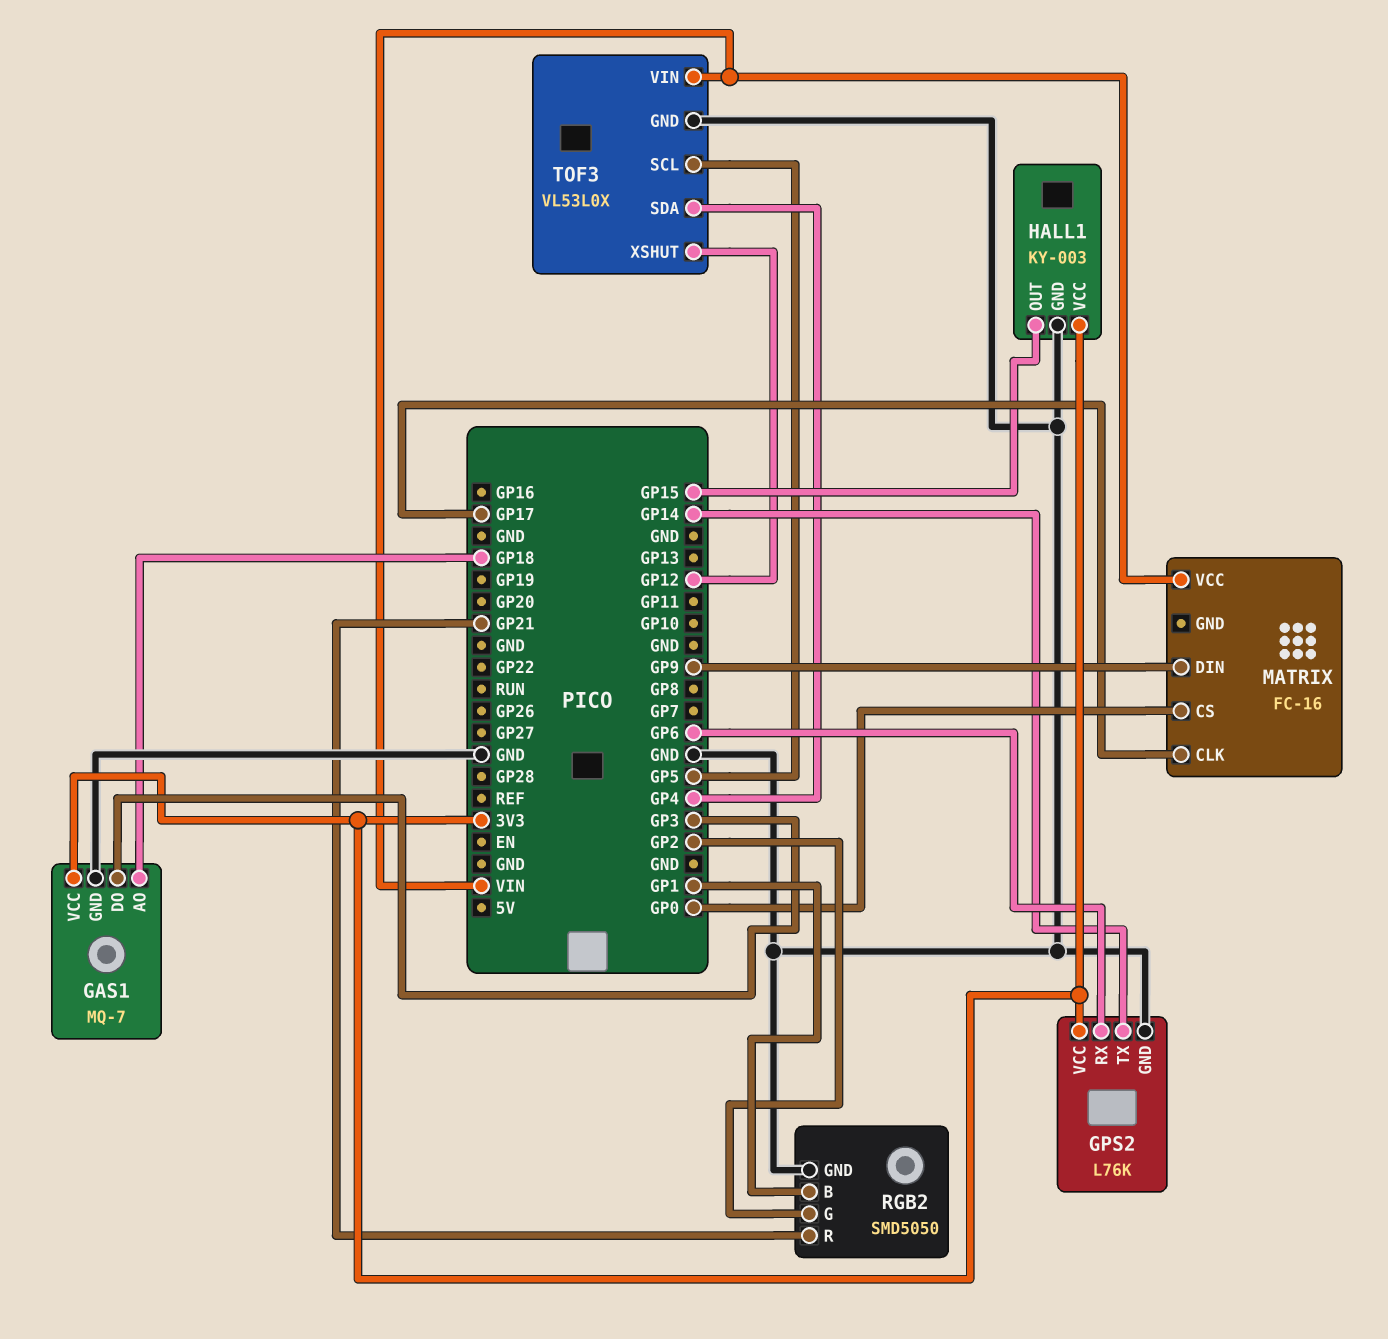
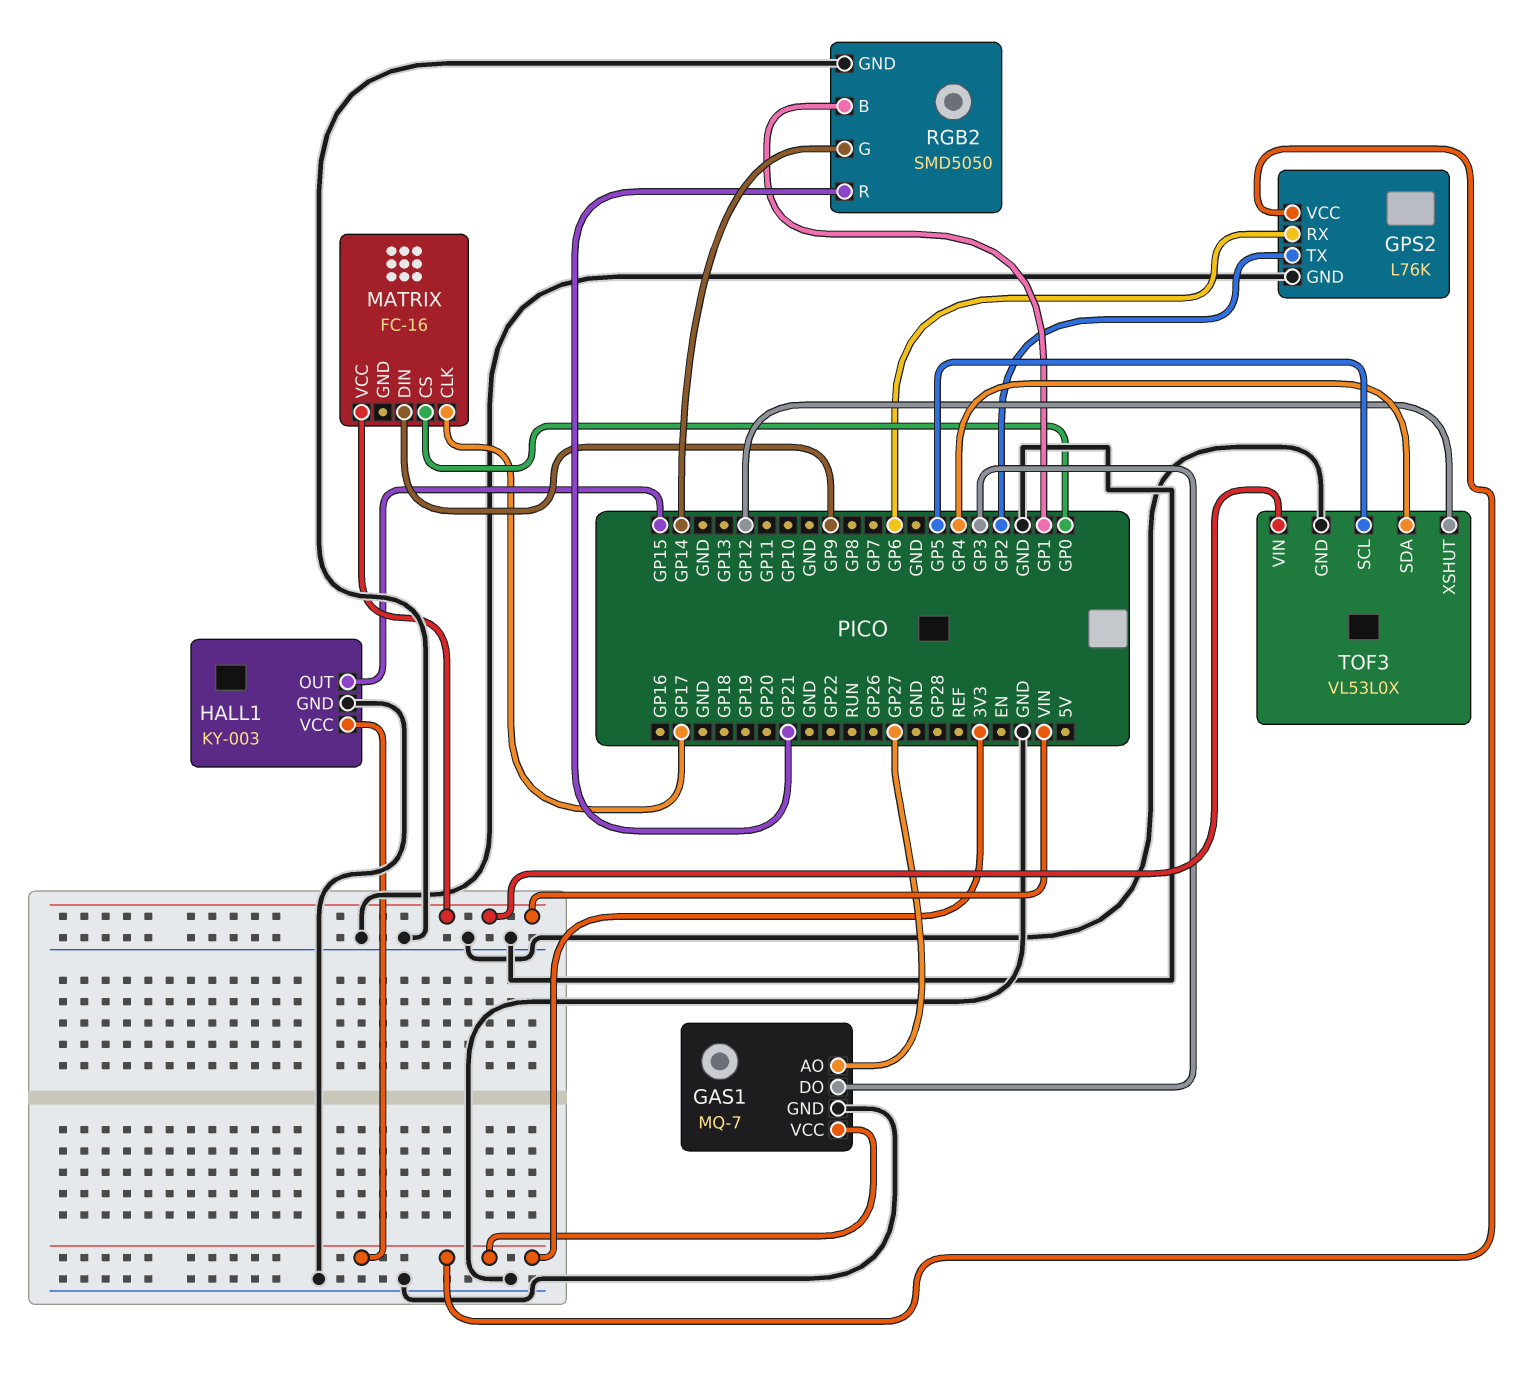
GAS1 pin AO: GP18 -> GP27
GPS2 pin TX: GP14 -> GP2
RGB2 pin G: GP2 -> GP14

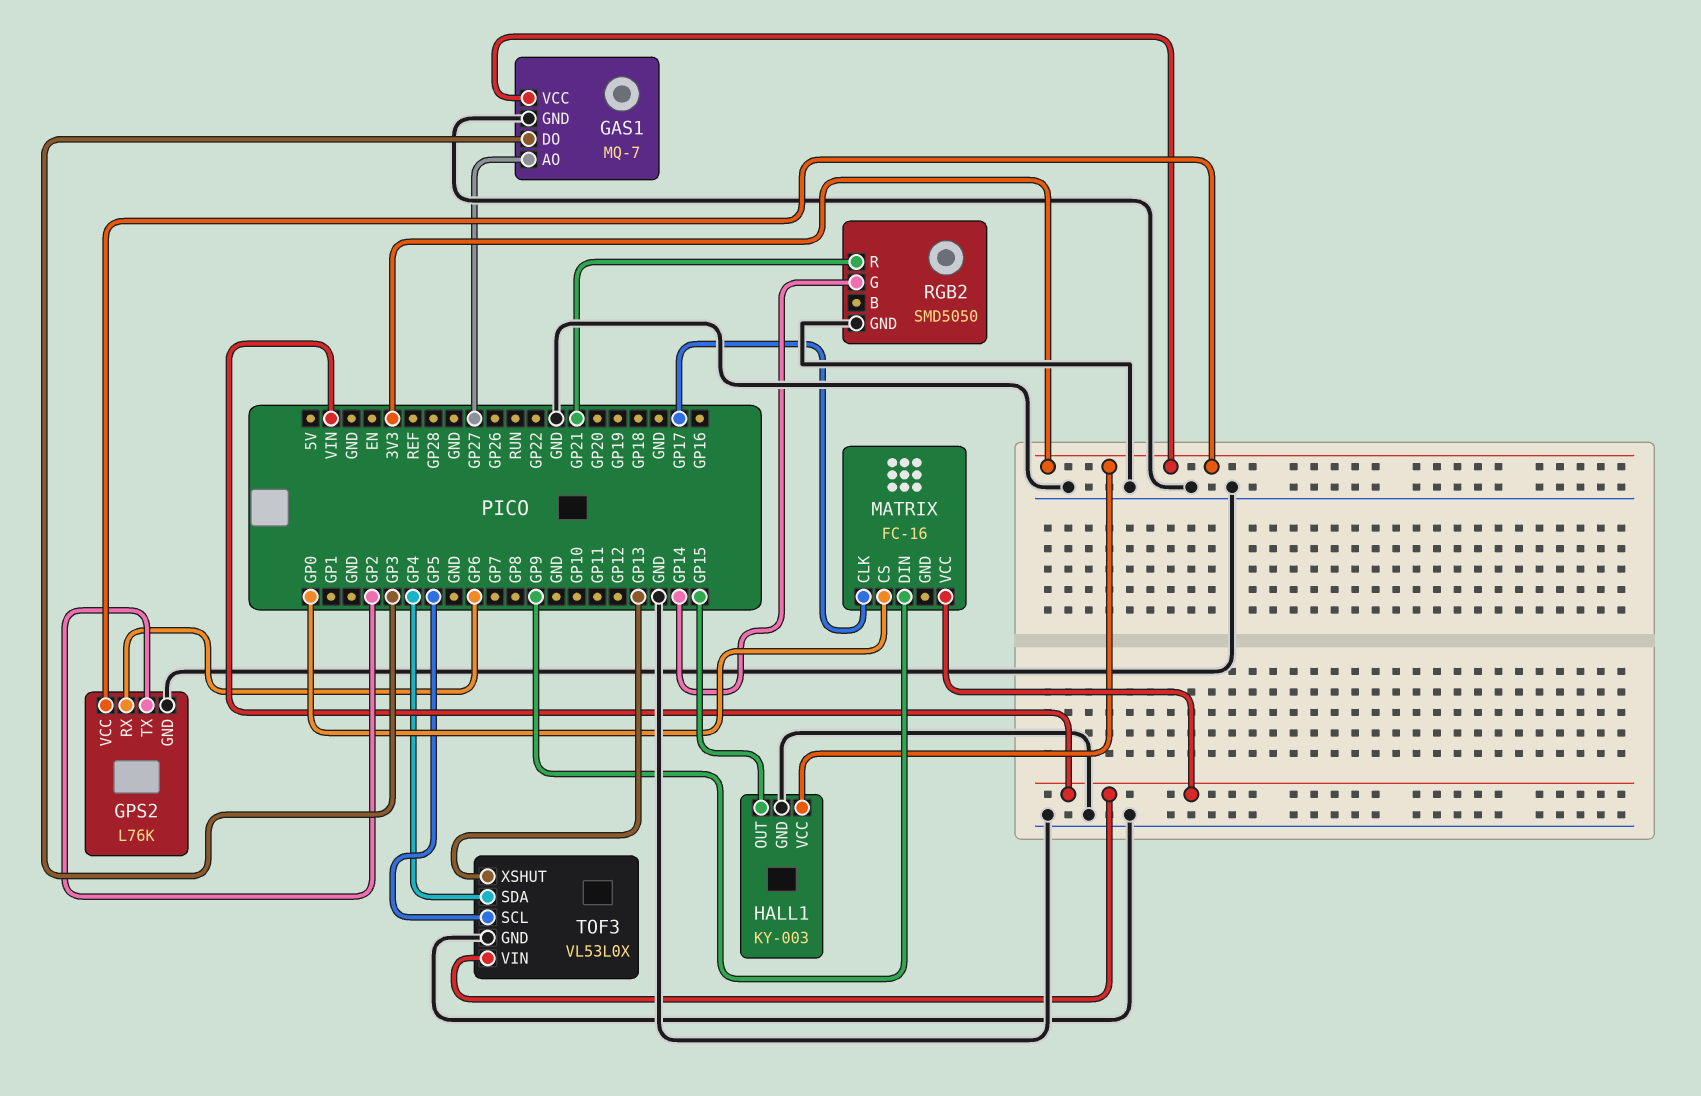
RGB2 pin B: GP1 -> none
TOF3 pin XSHUT: GP12 -> GP13

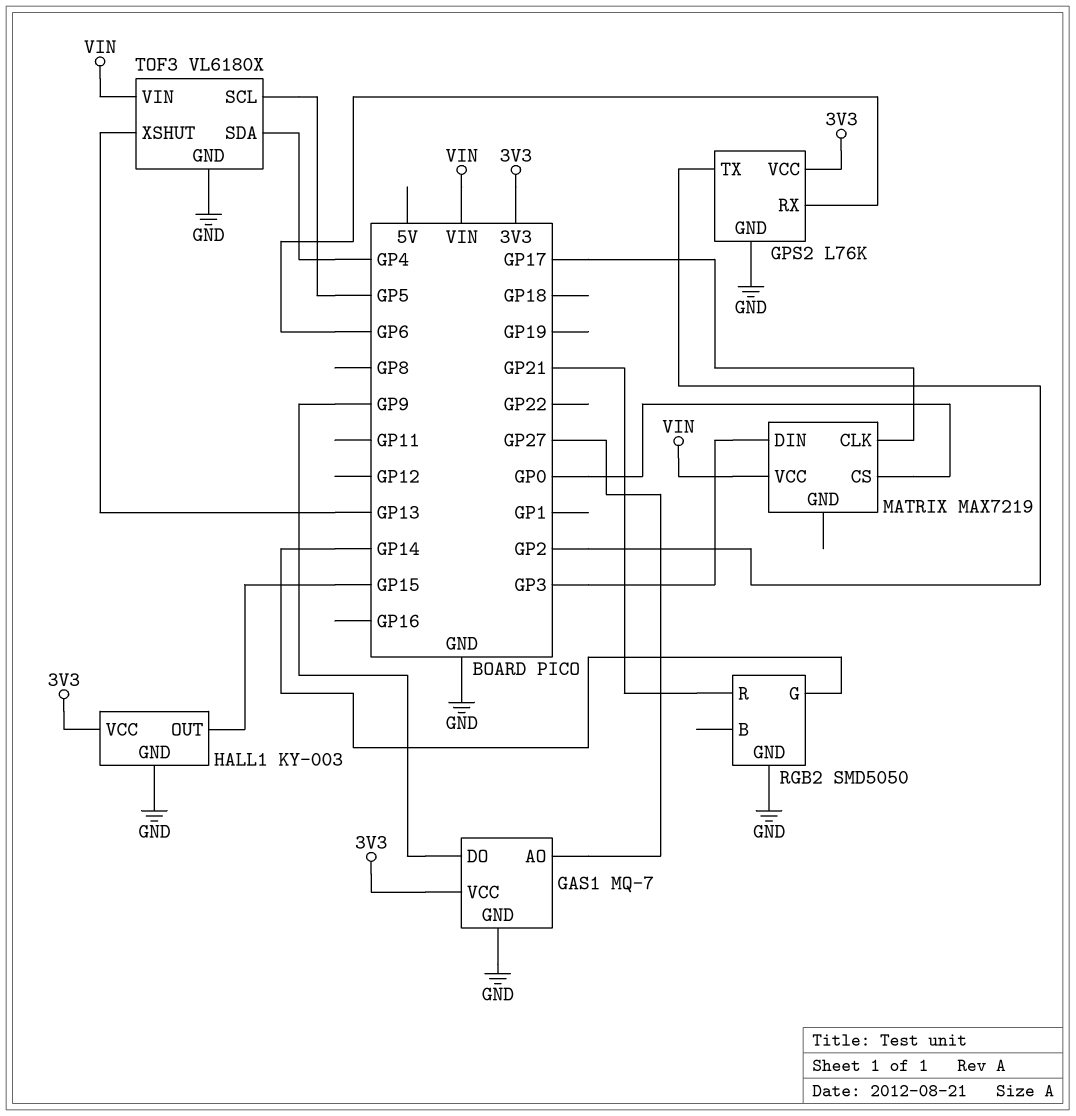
GAS1 pin DO: GP3 -> GP9
MATRIX: FC-16 -> MAX7219
MATRIX pin DIN: GP9 -> GP3
TOF3: VL53L0X -> VL6180X

